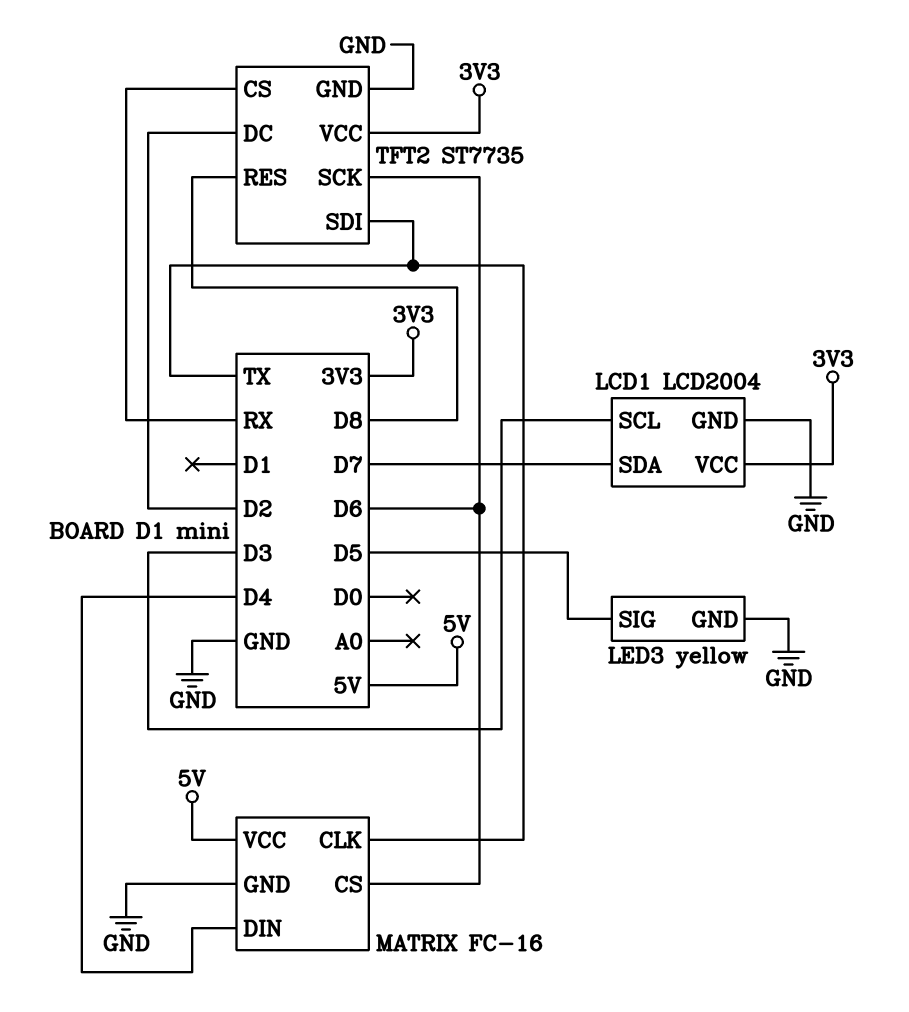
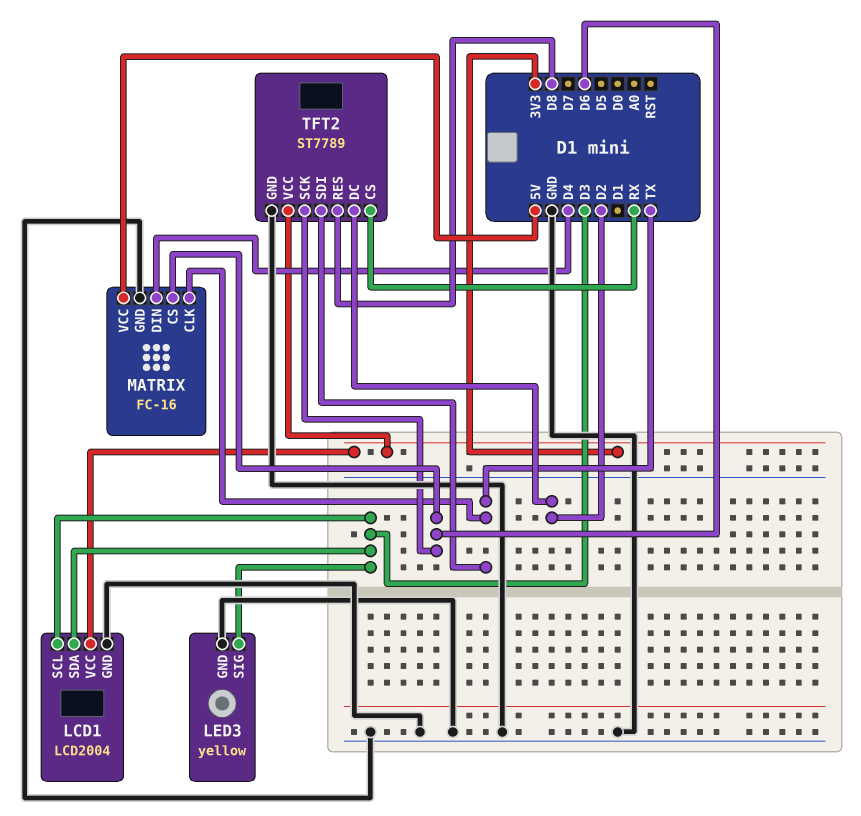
LCD1 pin SDA: D7 -> D3
LED3 pin SIG: D5 -> D3
TFT2: ST7735 -> ST7789

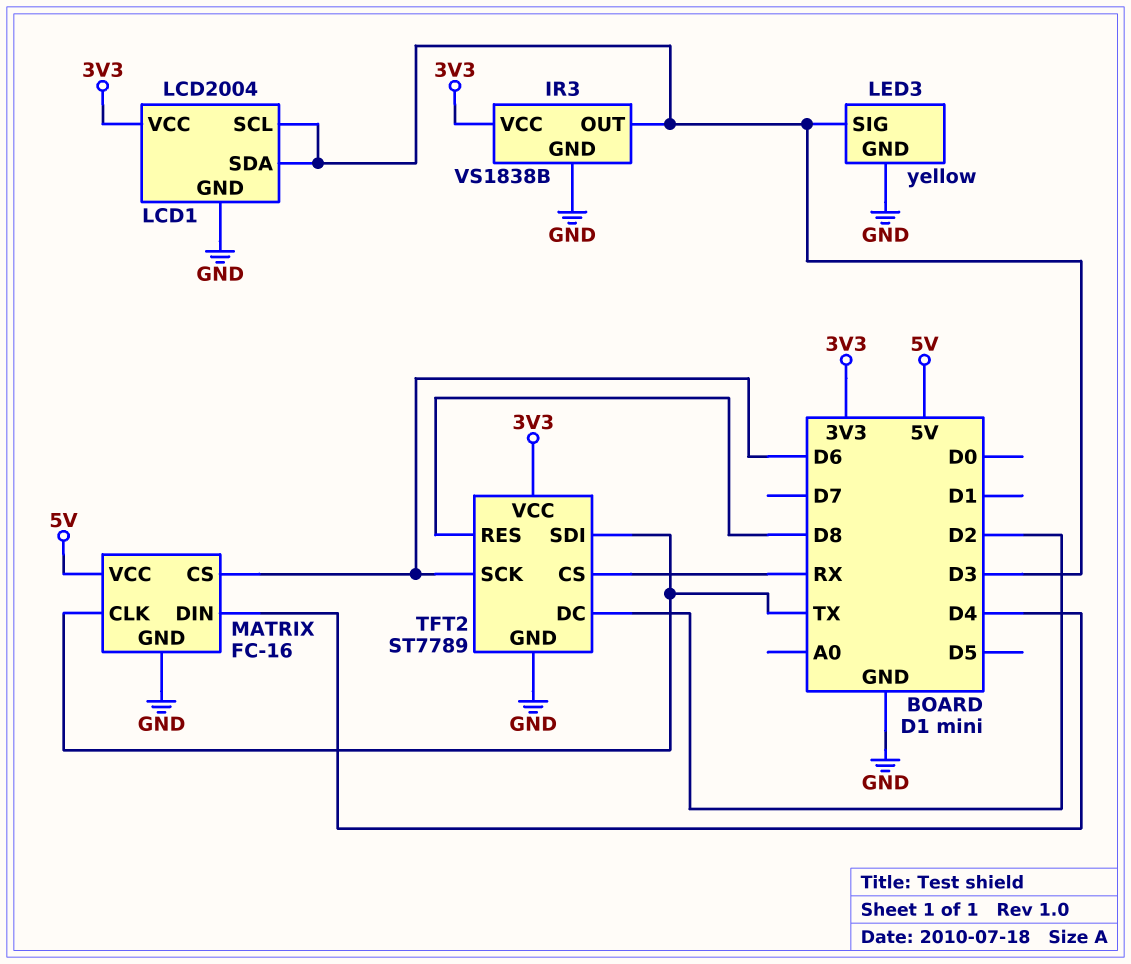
IR3: none -> VS1838B
IR3 pin GND: none -> GND
IR3 pin OUT: none -> D3
IR3 pin VCC: none -> 3V3

